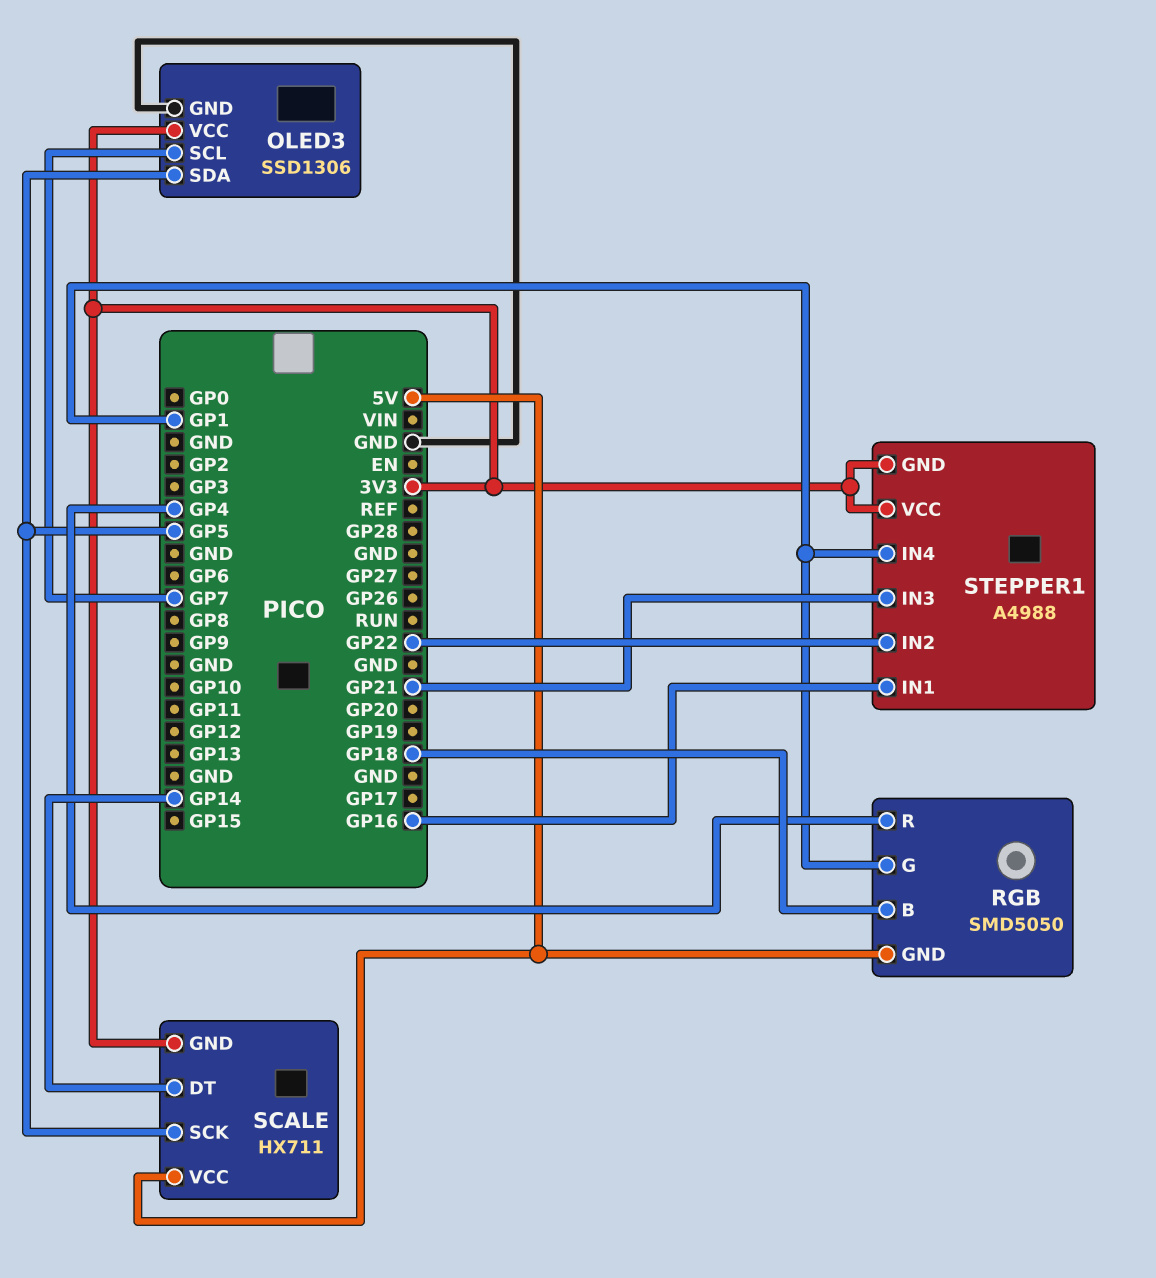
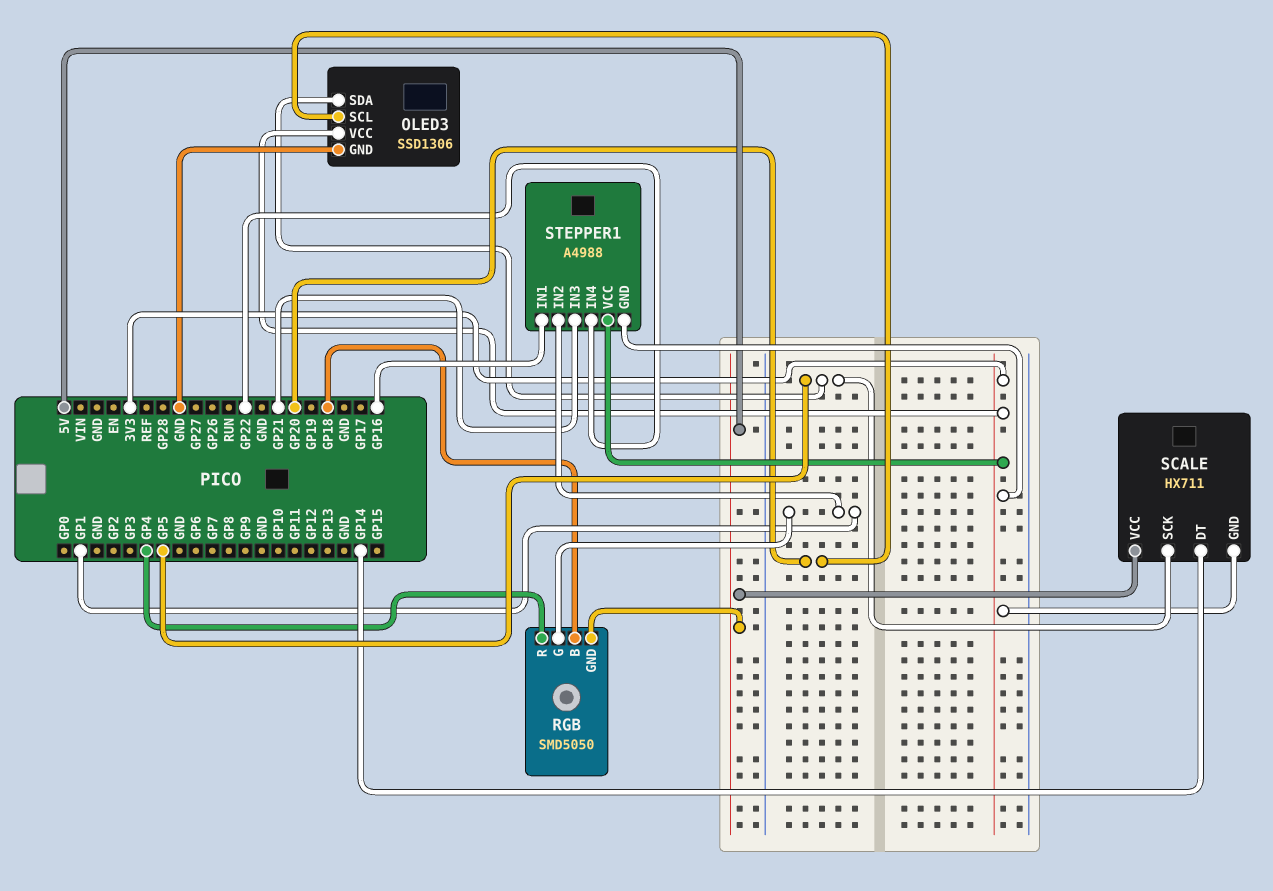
OLED3 pin SCL: GP7 -> GP20
STEPPER1 pin IN2: GP22 -> GP1
STEPPER1 pin IN4: GP1 -> GP22

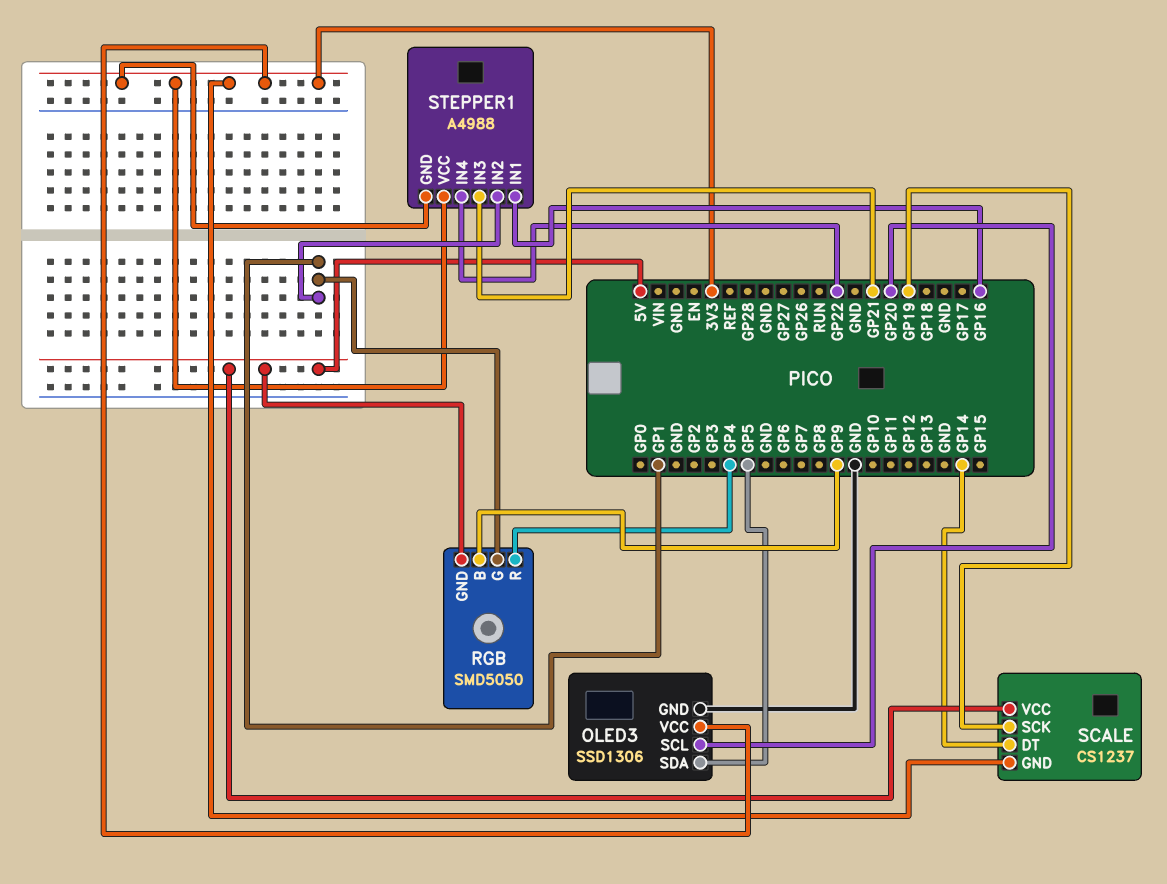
RGB pin B: GP18 -> GP9
SCALE: HX711 -> CS1237
SCALE pin SCK: GP5 -> GP19

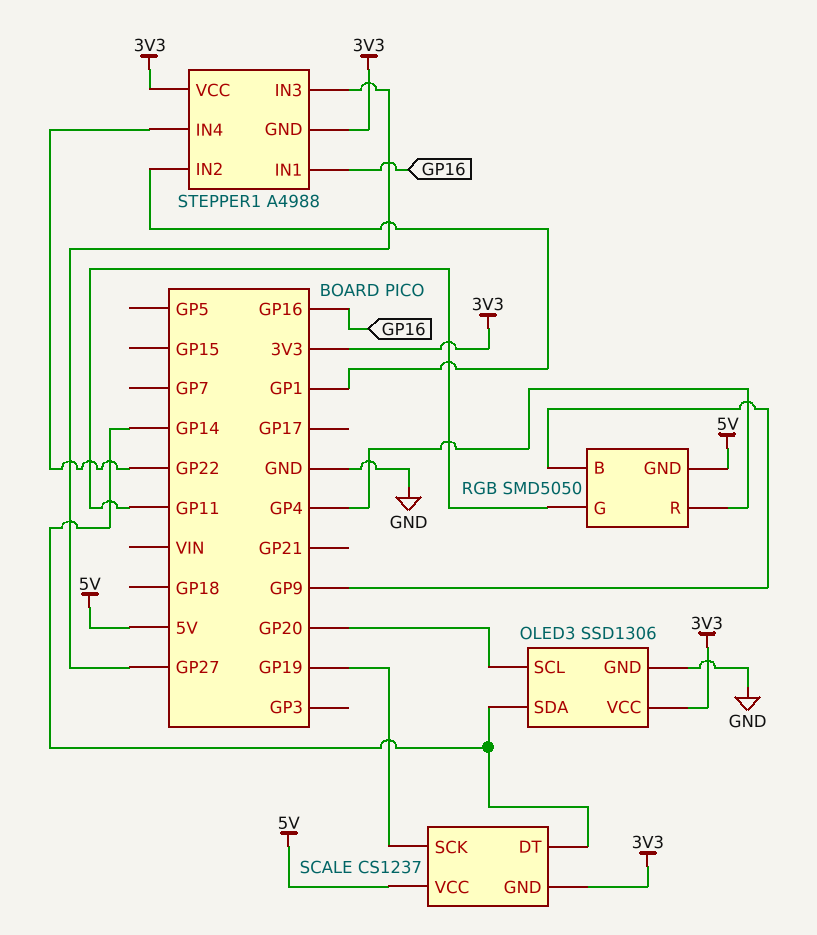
OLED3 pin SDA: GP5 -> GP14
RGB pin G: GP1 -> GP11
STEPPER1 pin IN3: GP21 -> GP27

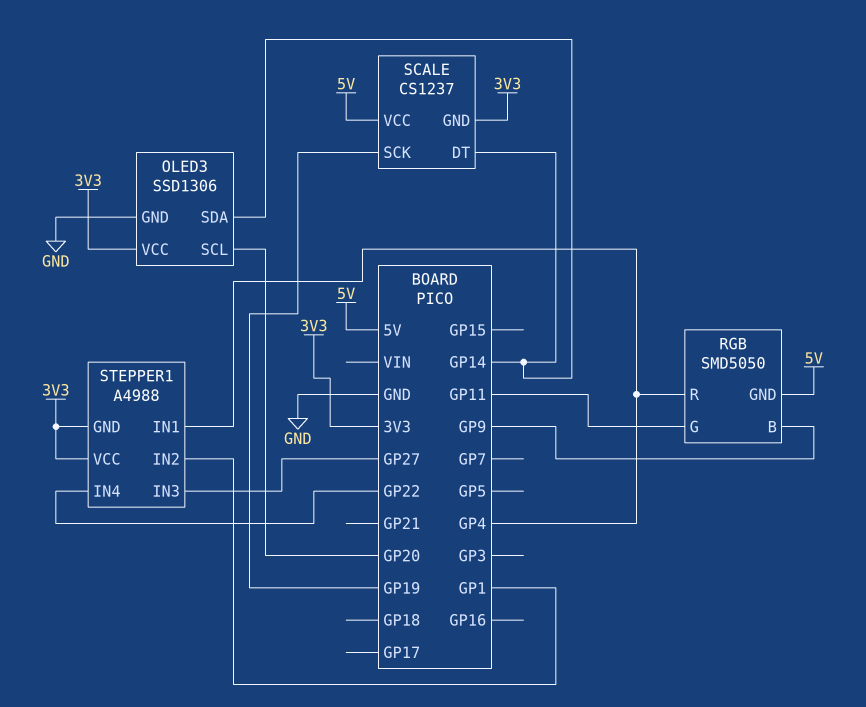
STEPPER1 pin IN1: GP16 -> GP4

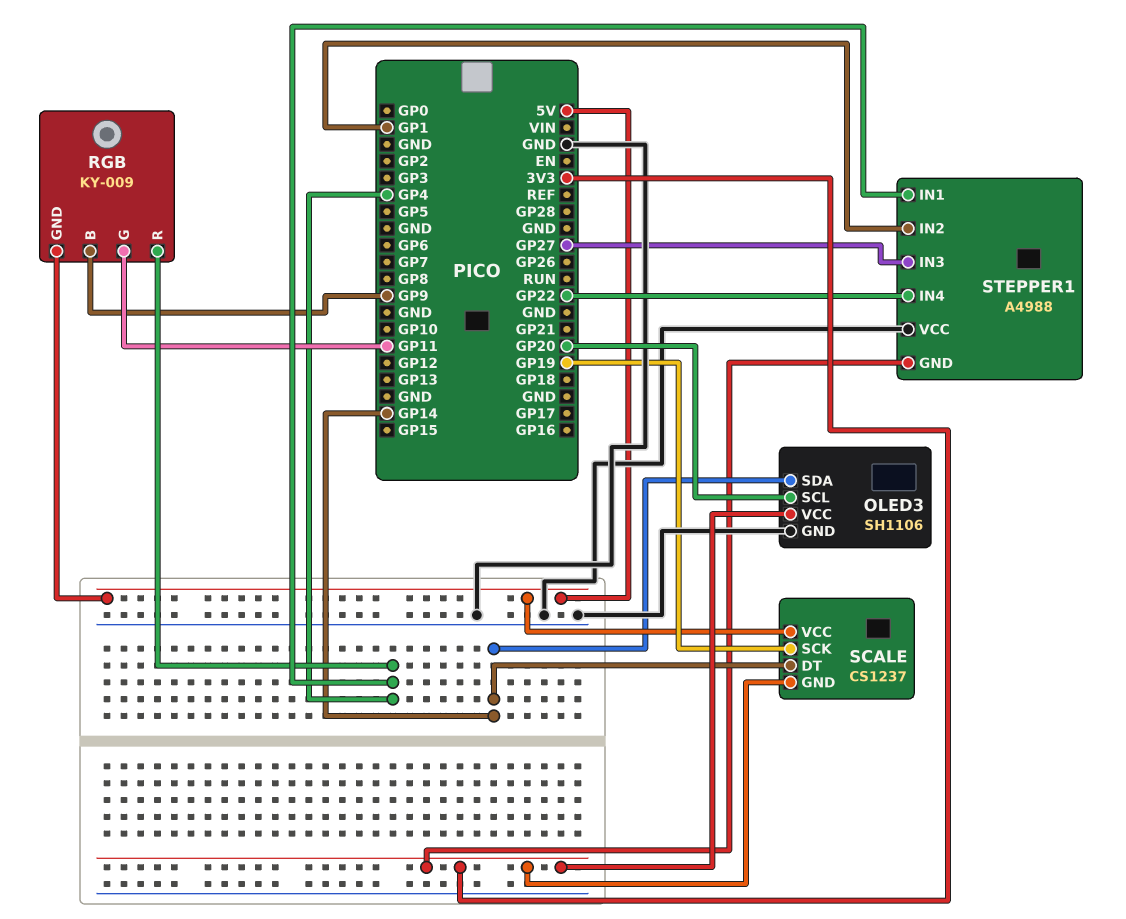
OLED3: SSD1306 -> SH1106
RGB: SMD5050 -> KY-009
STEPPER1 pin VCC: 3V3 -> GND

